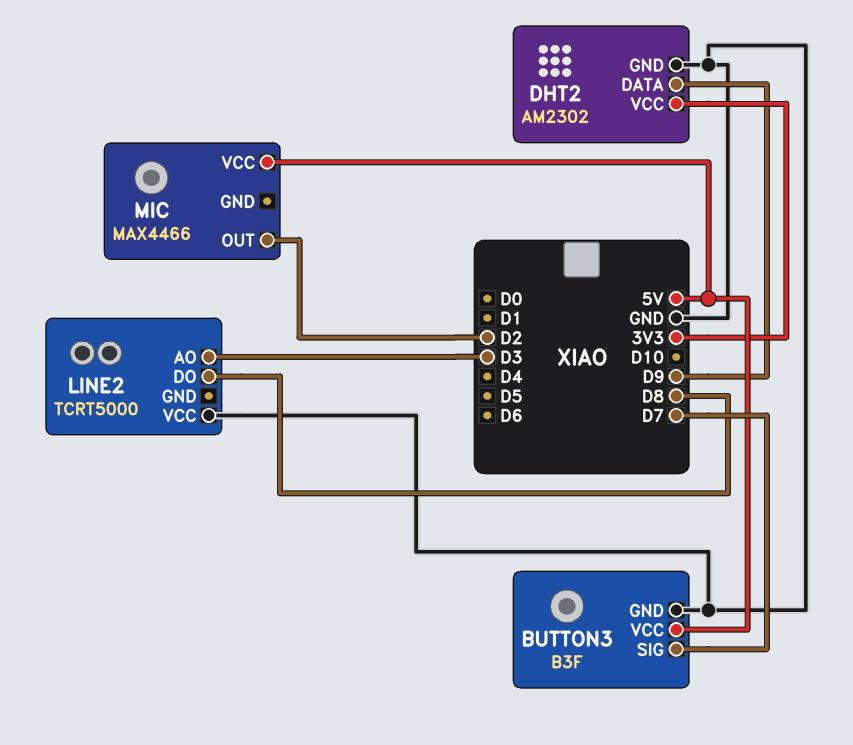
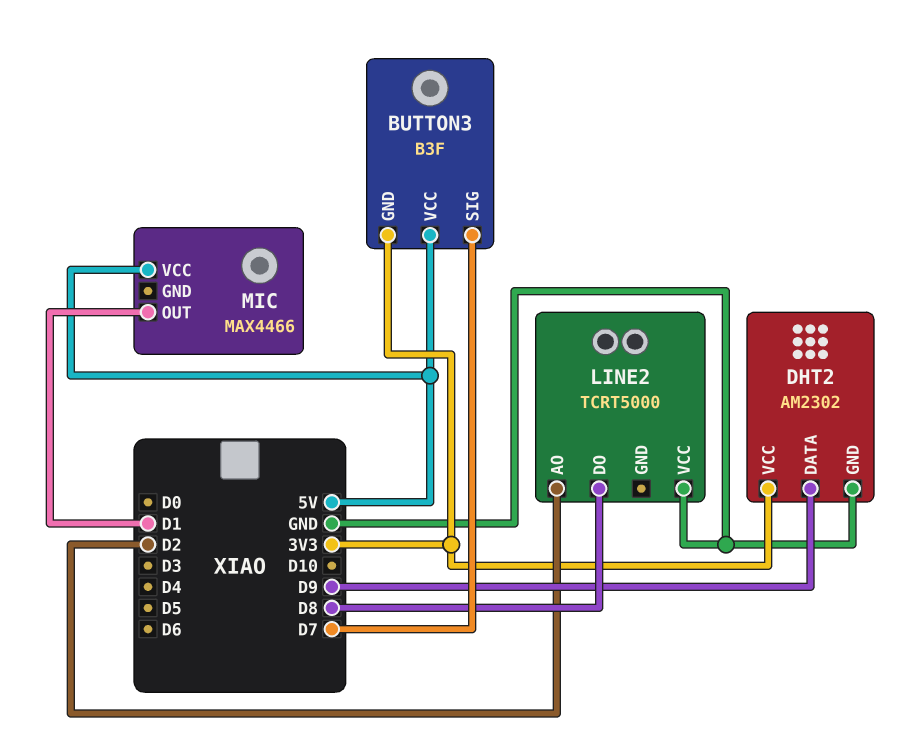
BUTTON3 pin GND: GND -> 3V3
LINE2 pin AO: D3 -> D2
MIC pin OUT: D2 -> D1

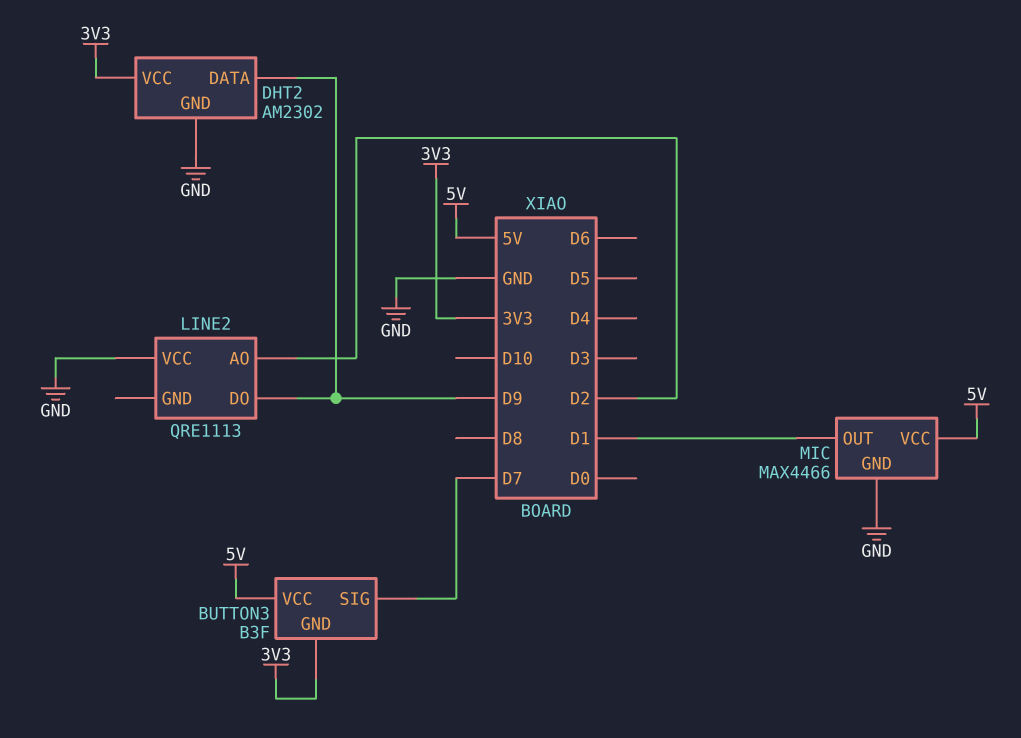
LINE2: TCRT5000 -> QRE1113
LINE2 pin DO: D8 -> D9
MIC pin GND: none -> GND

